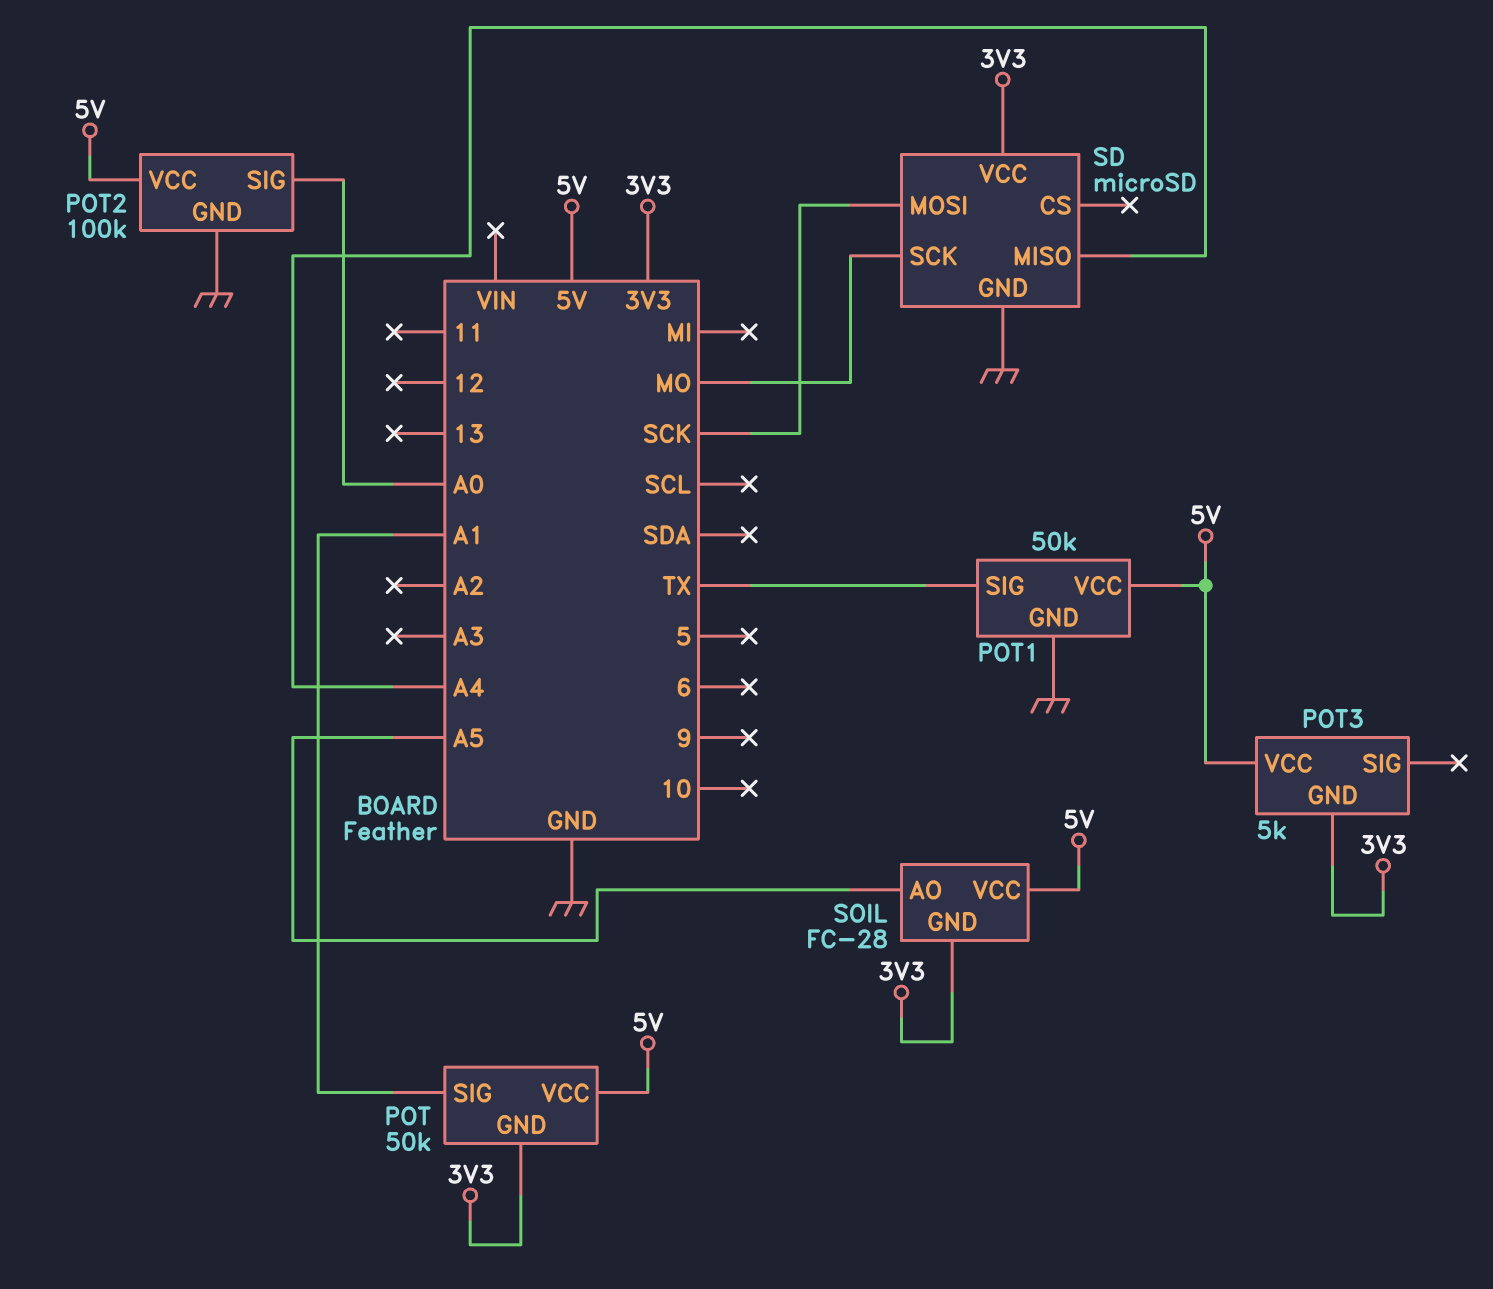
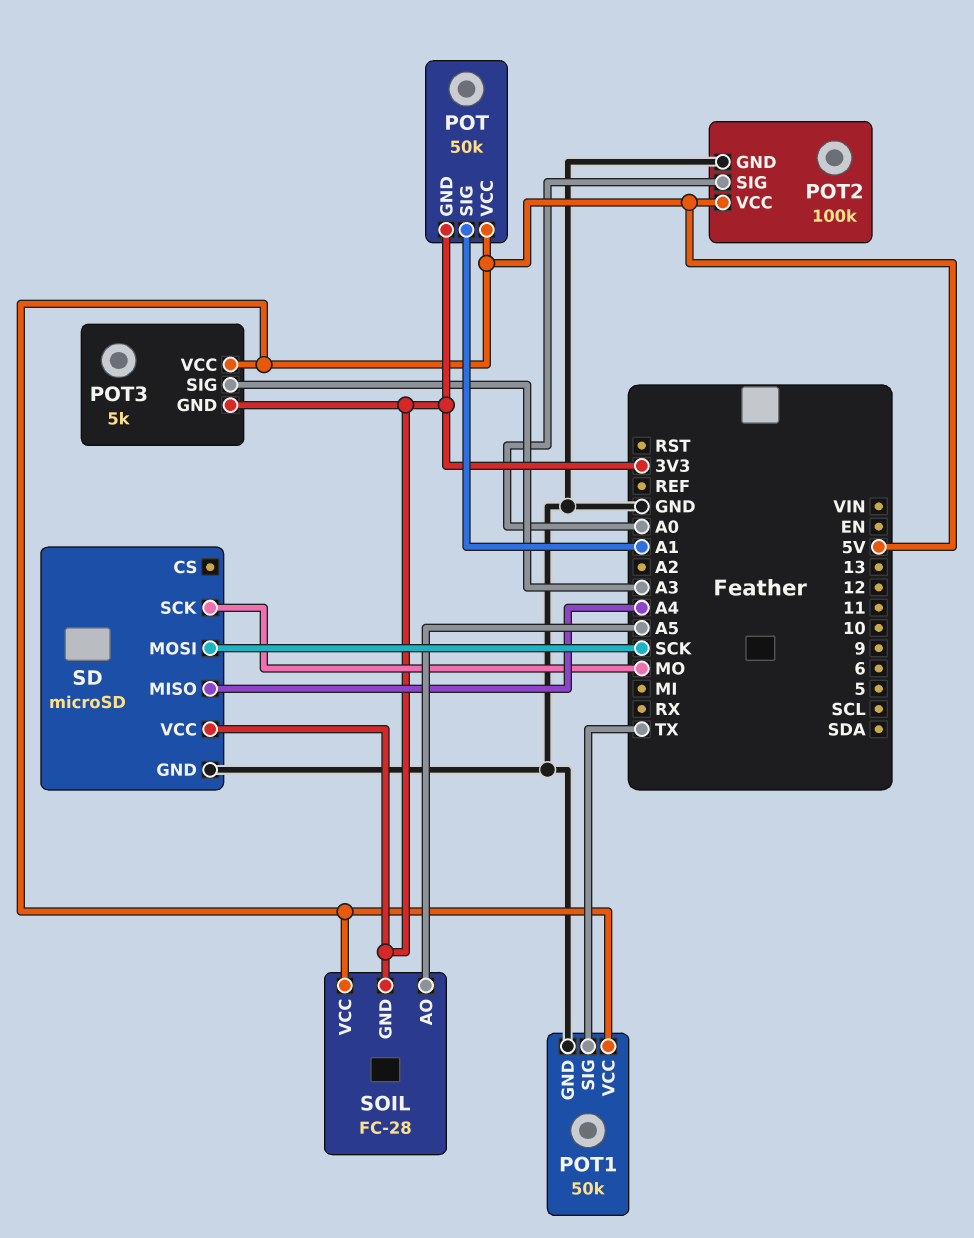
POT3 pin SIG: none -> A3

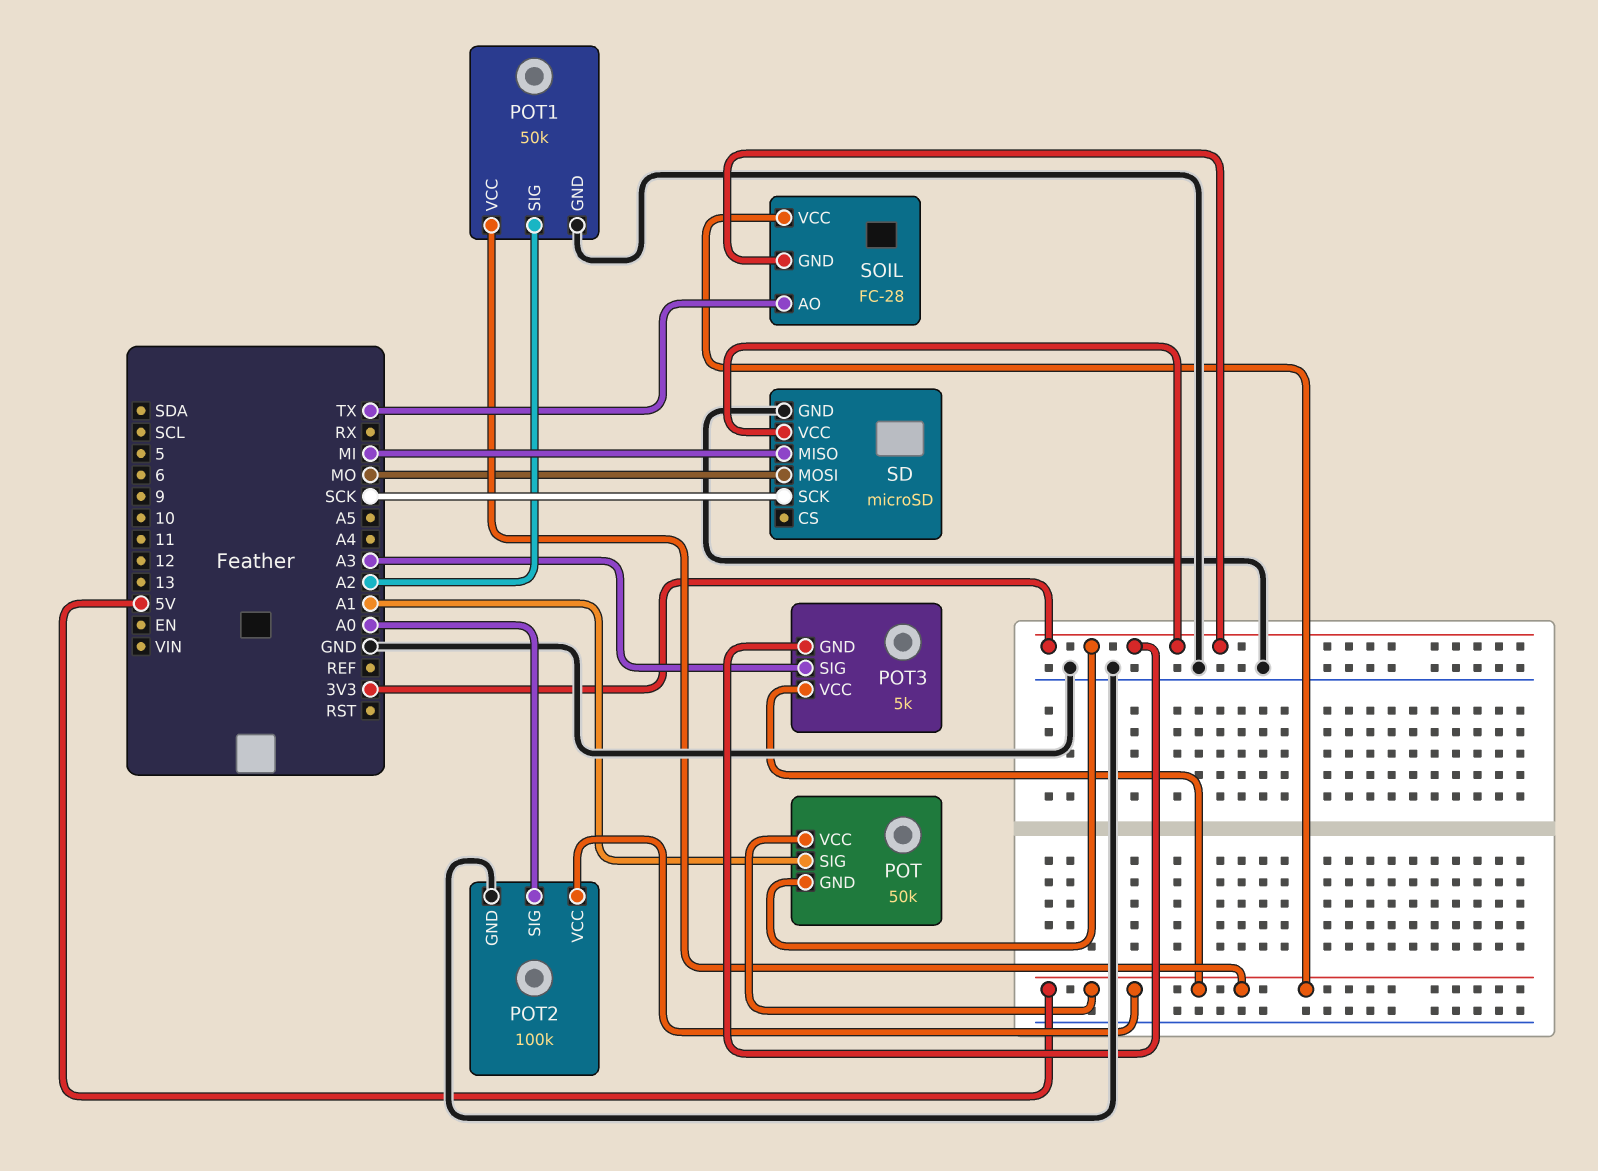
POT1 pin SIG: TX -> A2
SD pin MISO: A4 -> MI
SD pin MOSI: SCK -> MO
SD pin SCK: MO -> SCK
SOIL pin AO: A5 -> TX

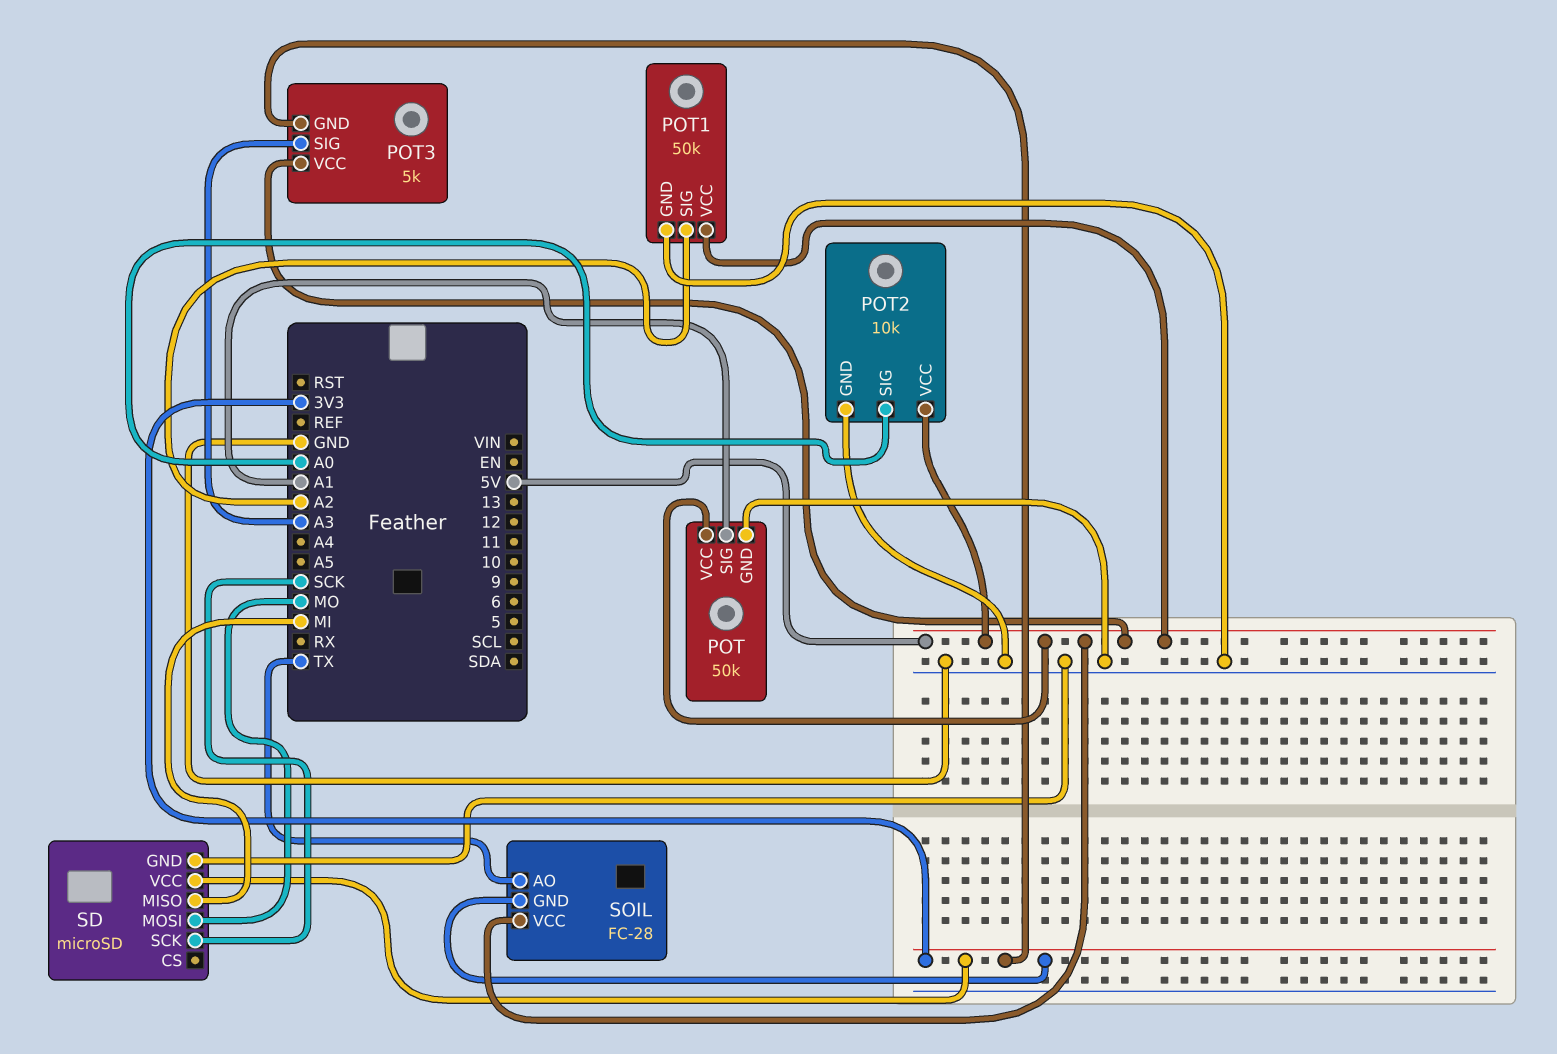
POT pin GND: 3V3 -> GND
POT2: 100k -> 10k

